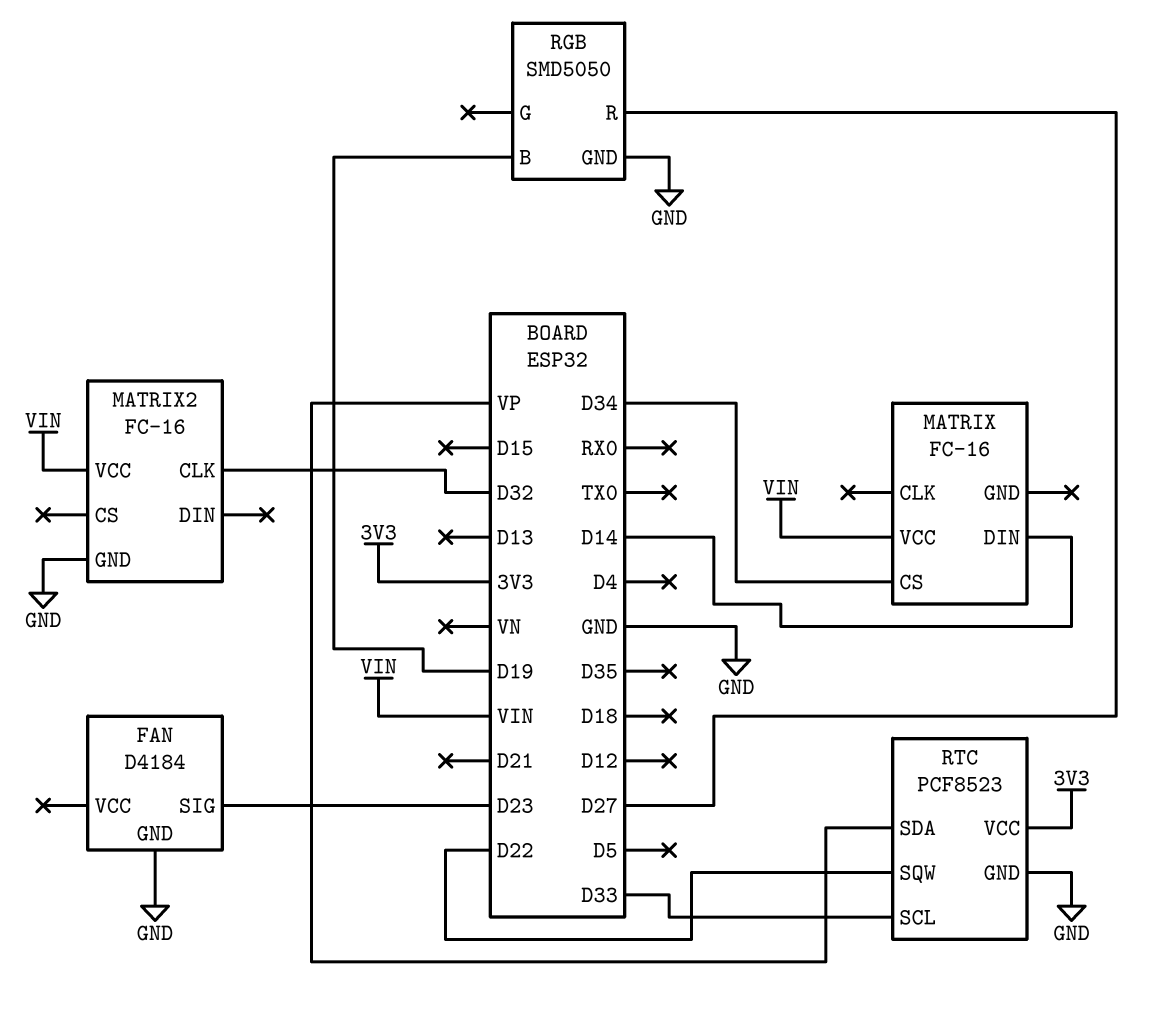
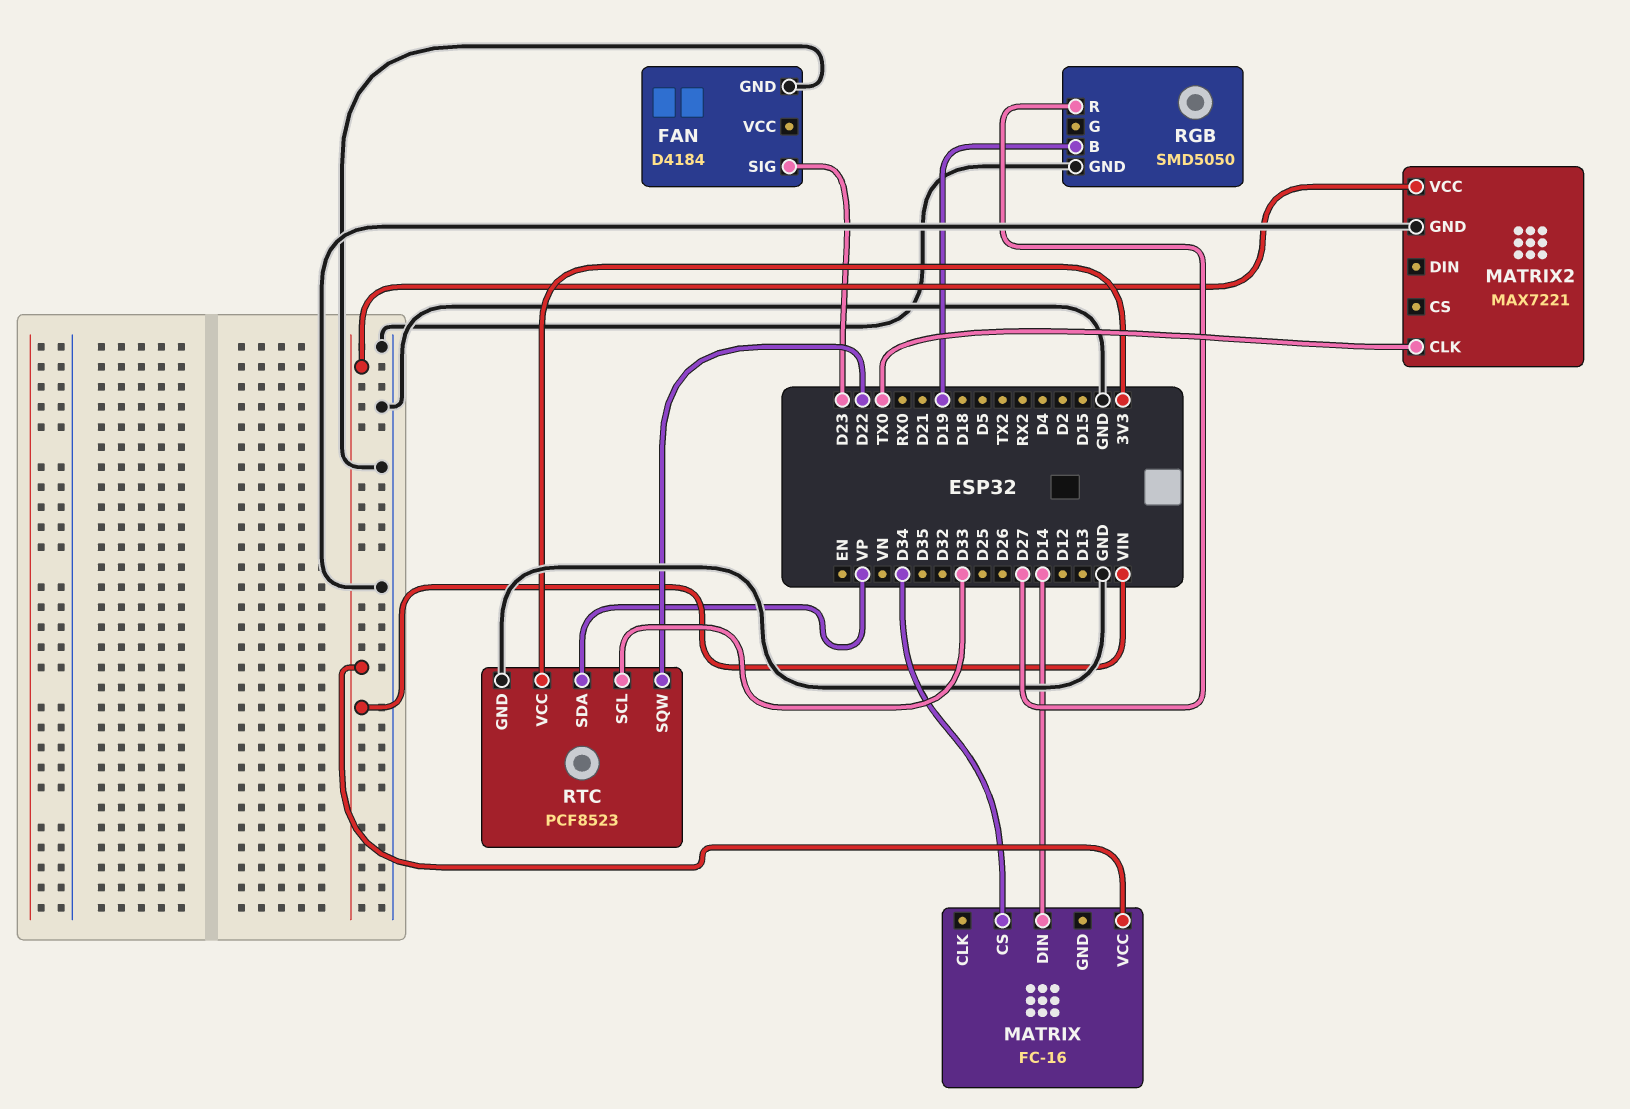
MATRIX2: FC-16 -> MAX7221
MATRIX2 pin CLK: D32 -> TX0

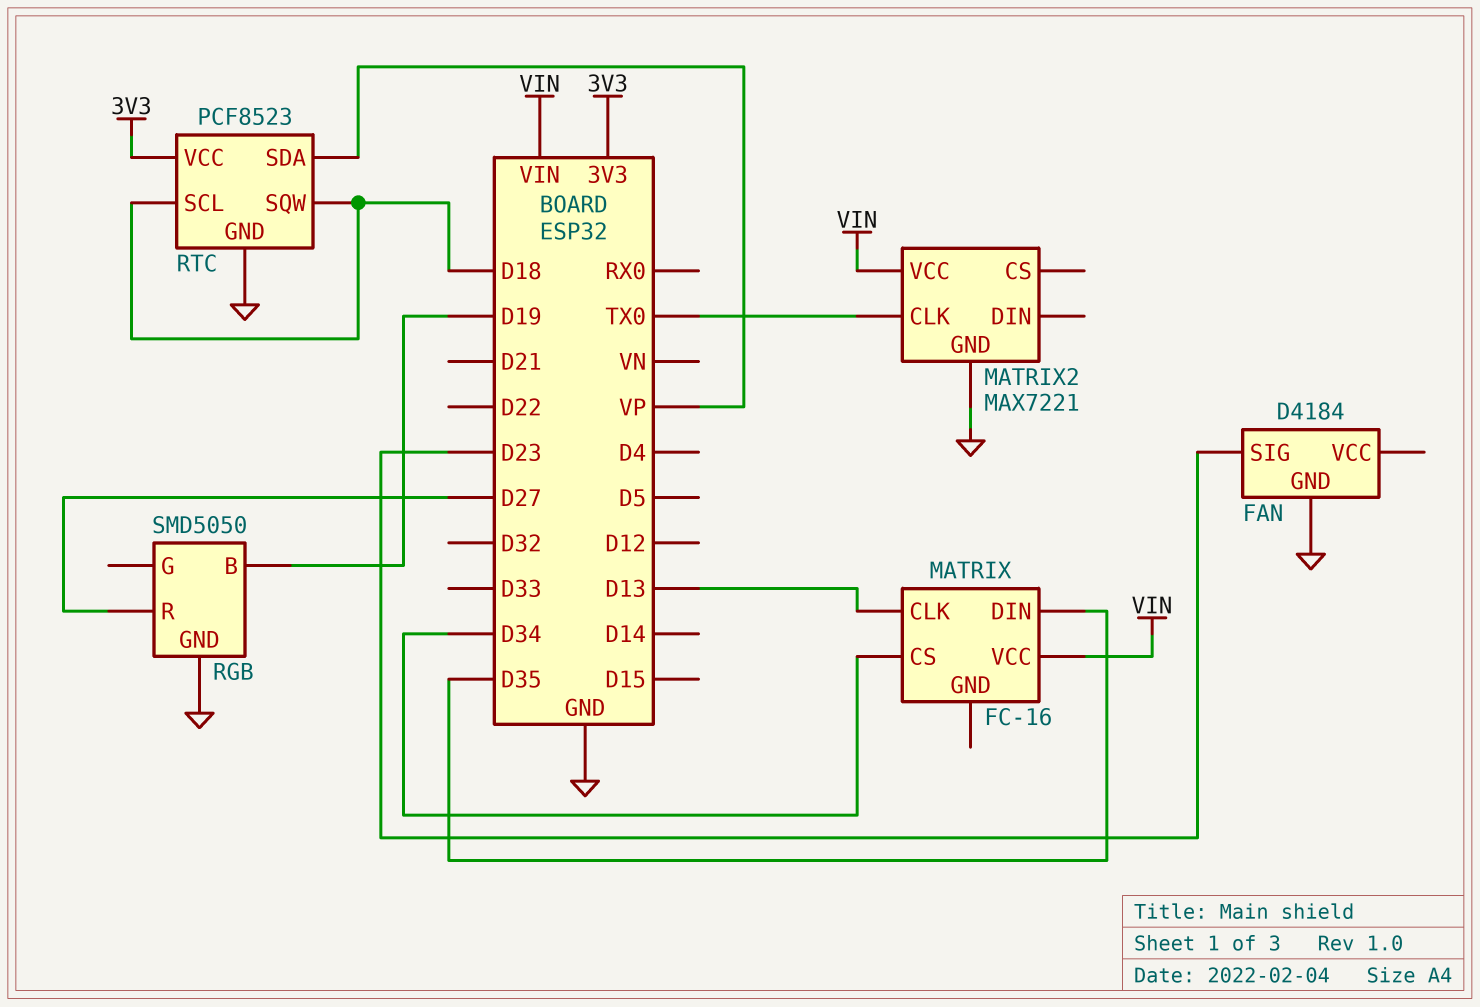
MATRIX pin CLK: none -> D13
MATRIX pin DIN: D14 -> D35
RTC pin SCL: D33 -> D18
RTC pin SQW: D22 -> D18

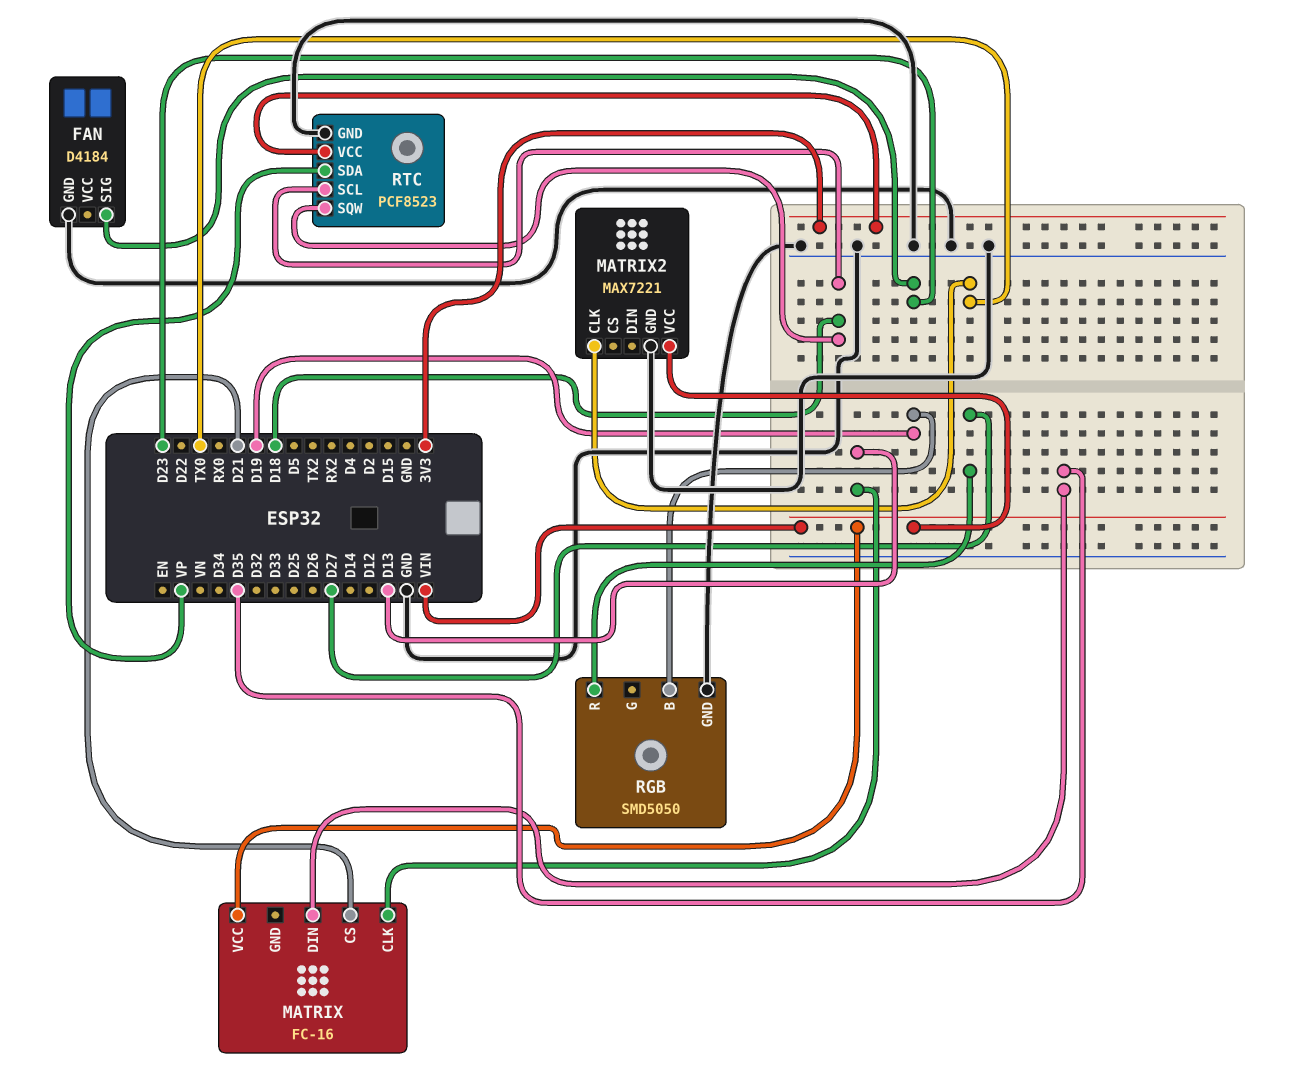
MATRIX pin CS: D34 -> D21

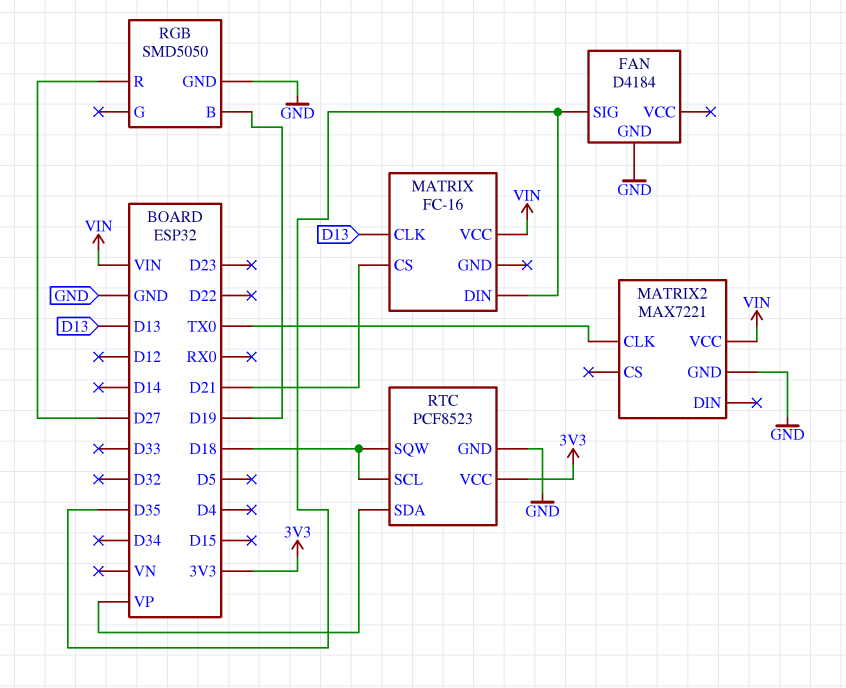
FAN pin SIG: D23 -> D35

